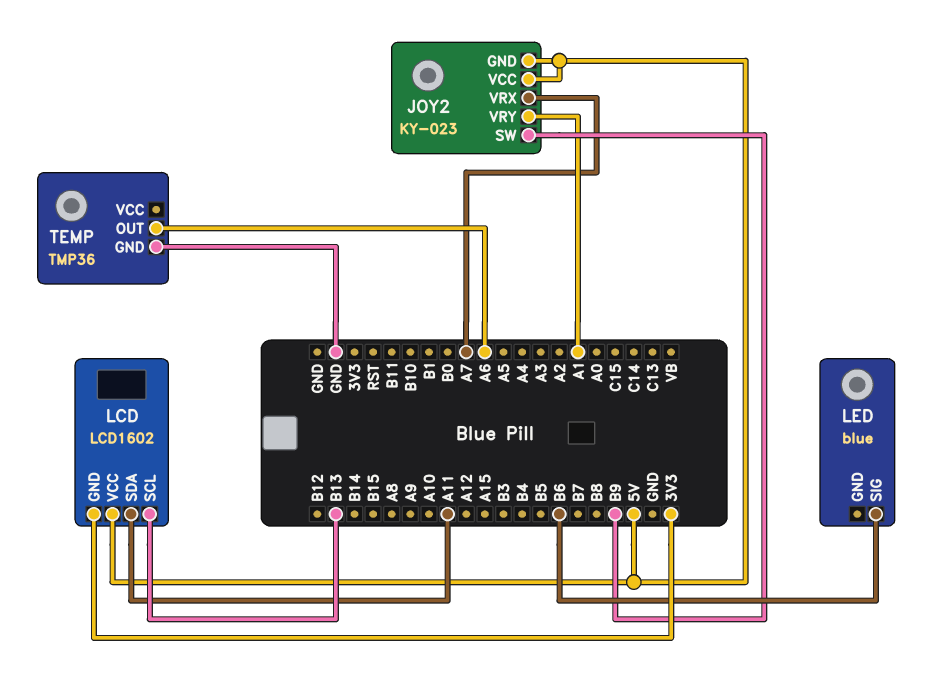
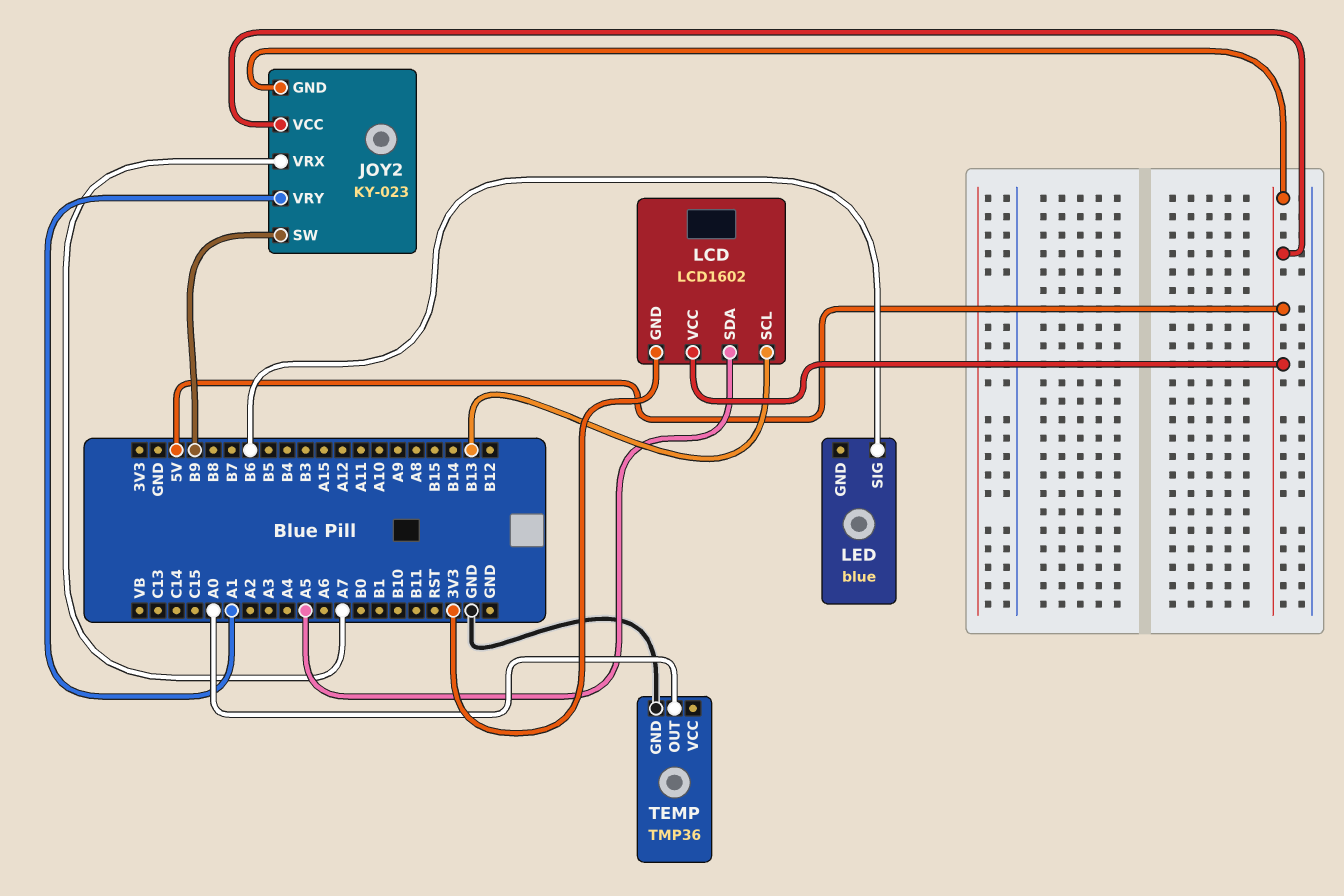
LCD pin SDA: A11 -> A5
TEMP pin OUT: A6 -> A0

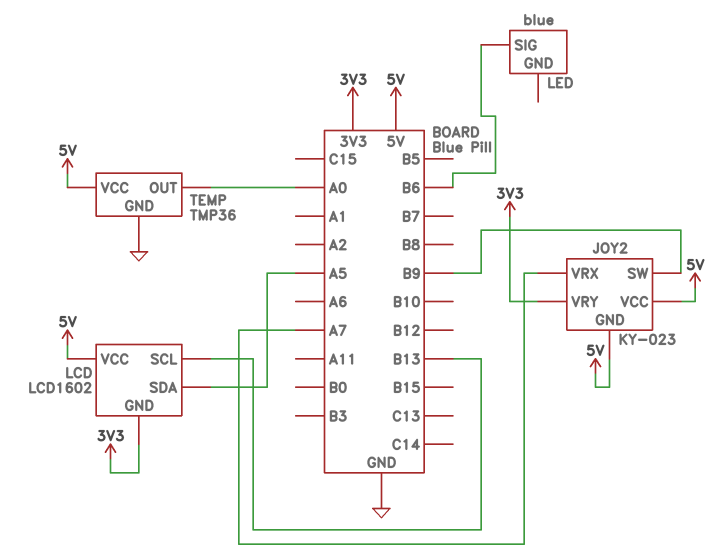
JOY2 pin VRY: A1 -> 3V3
TEMP pin VCC: none -> 5V

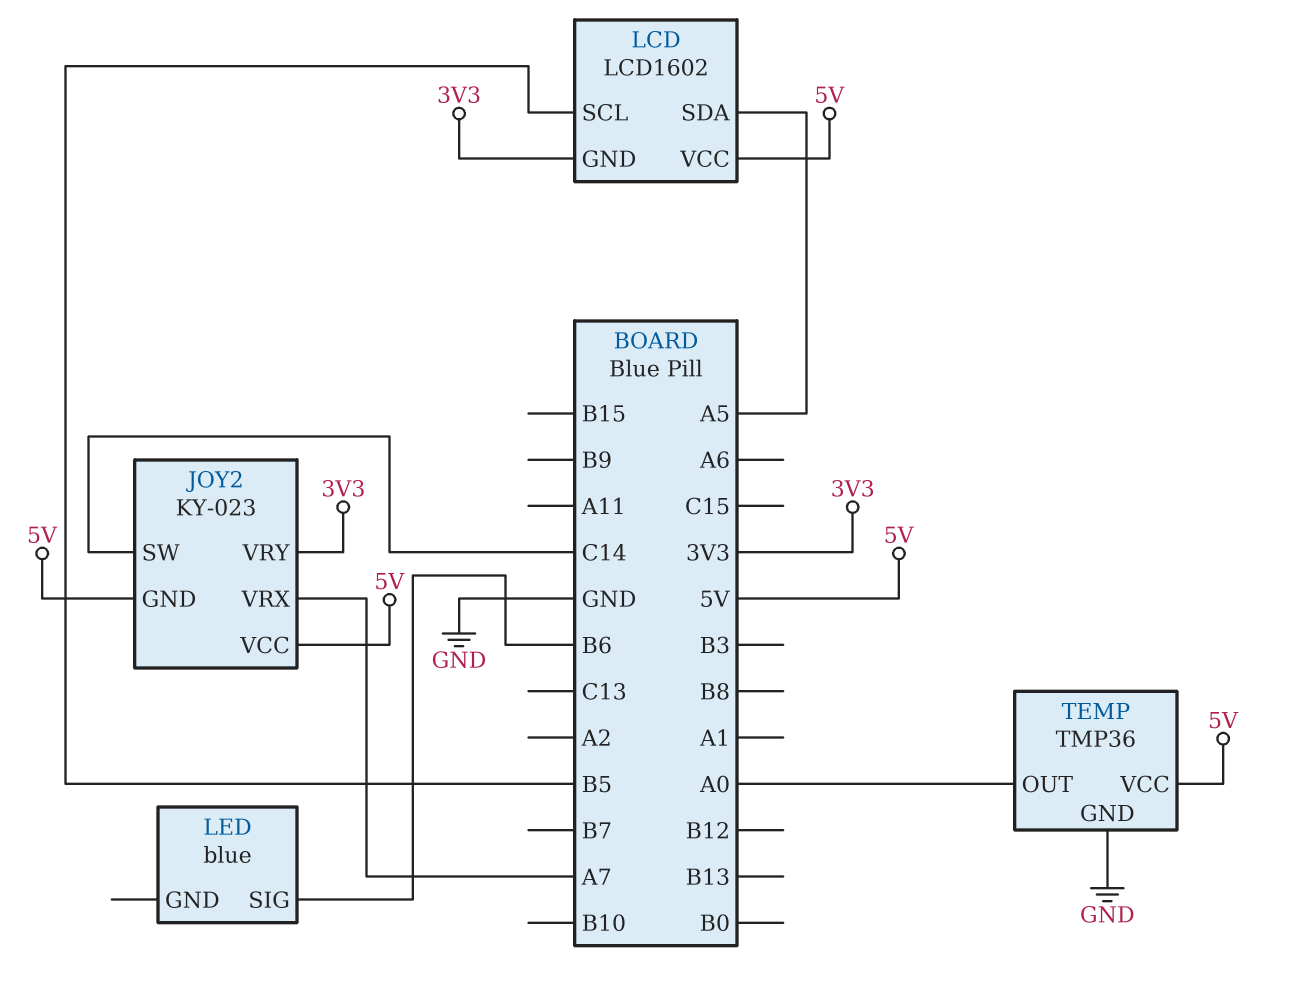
JOY2 pin SW: B9 -> C14
LCD pin SCL: B13 -> B5

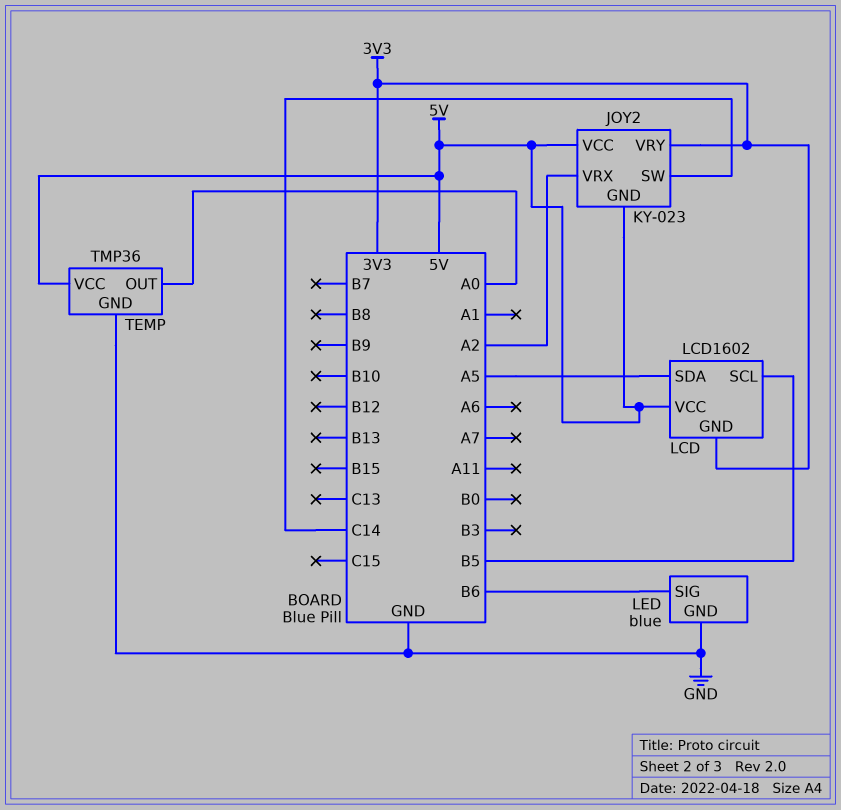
JOY2 pin VRX: A7 -> A2
LED pin GND: none -> GND

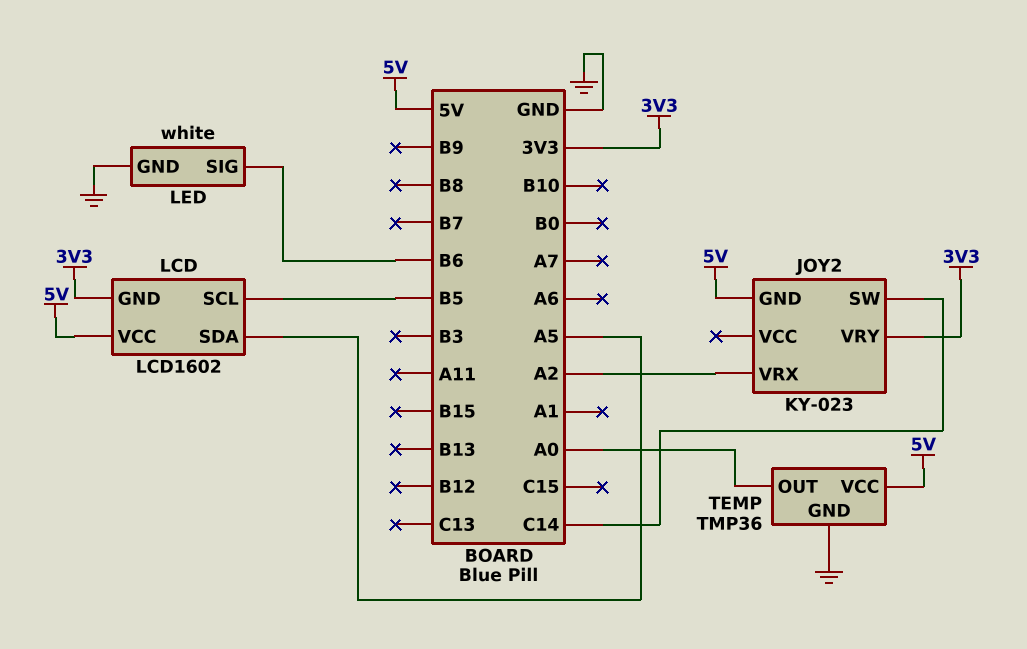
JOY2 pin VCC: 5V -> none
LED: blue -> white

